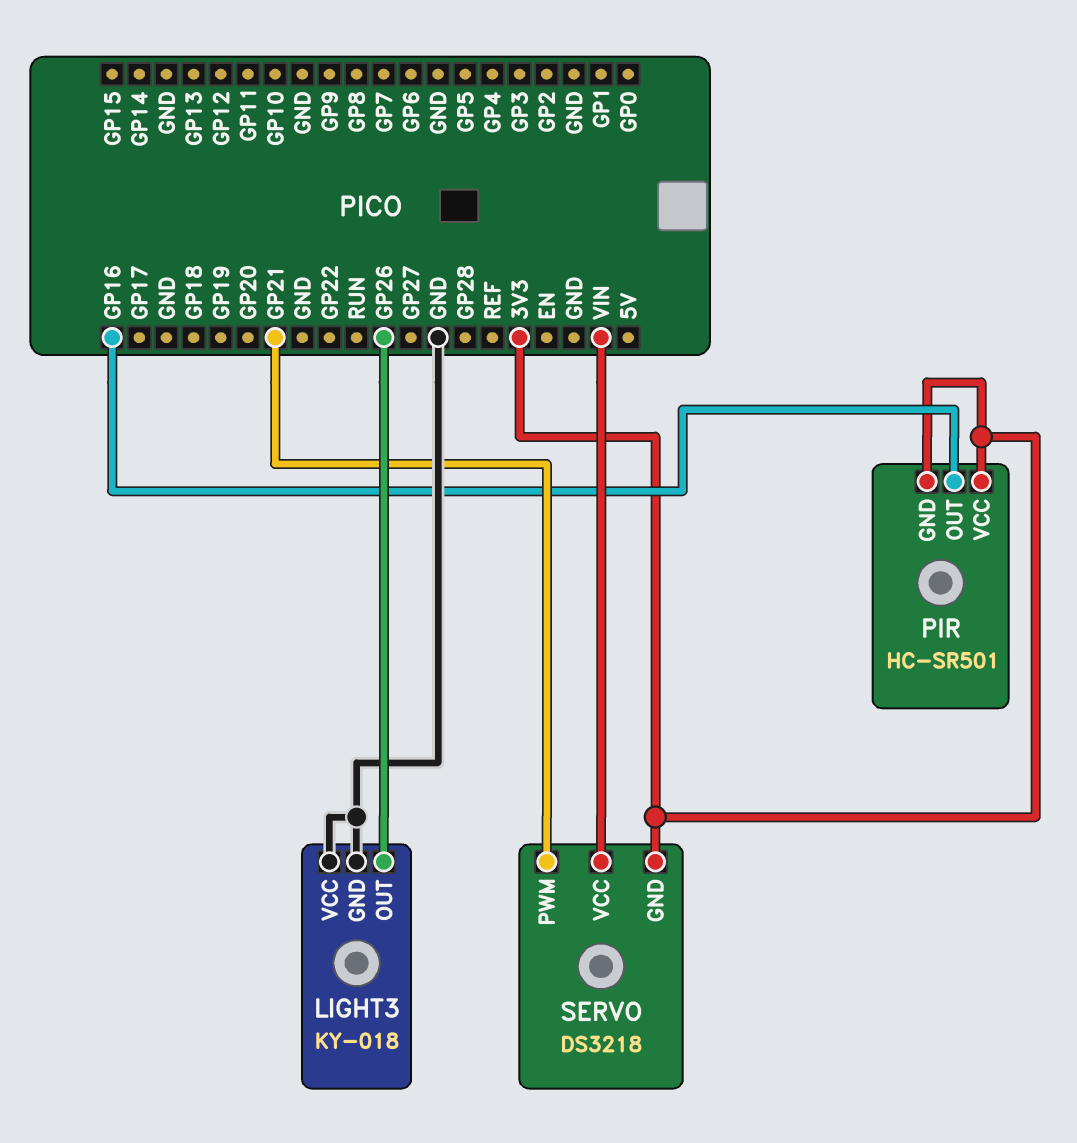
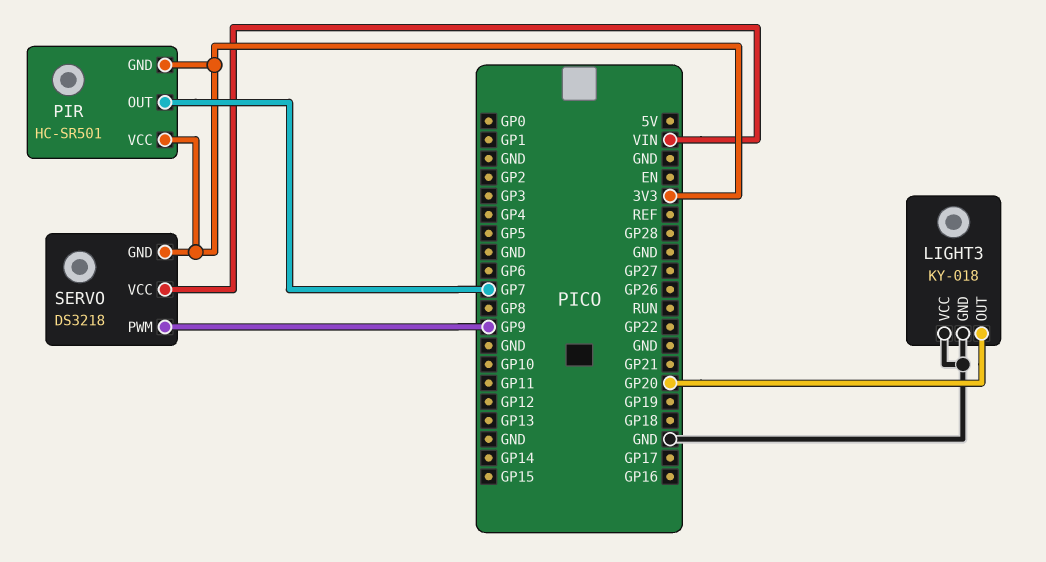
LIGHT3 pin OUT: GP26 -> GP20
PIR pin OUT: GP16 -> GP7
SERVO pin PWM: GP21 -> GP9

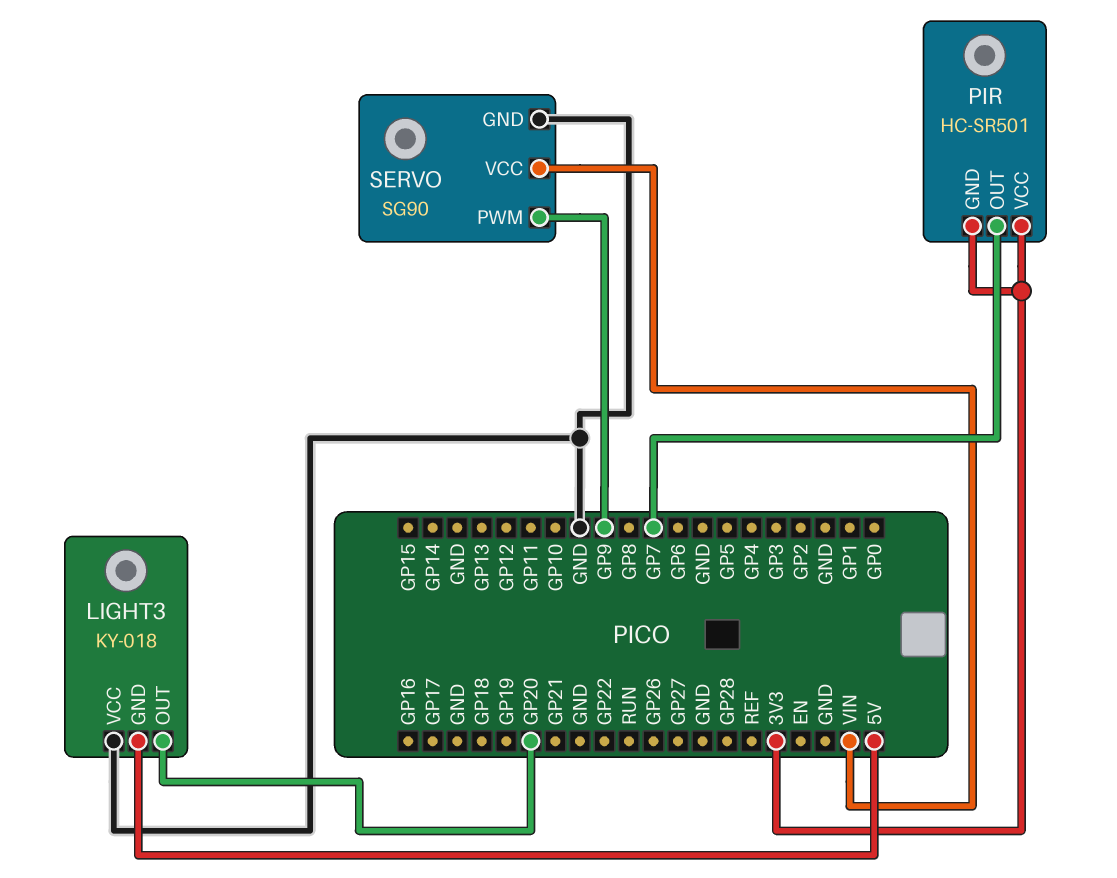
LIGHT3 pin GND: GND -> 5V
SERVO: DS3218 -> SG90
SERVO pin GND: 3V3 -> GND

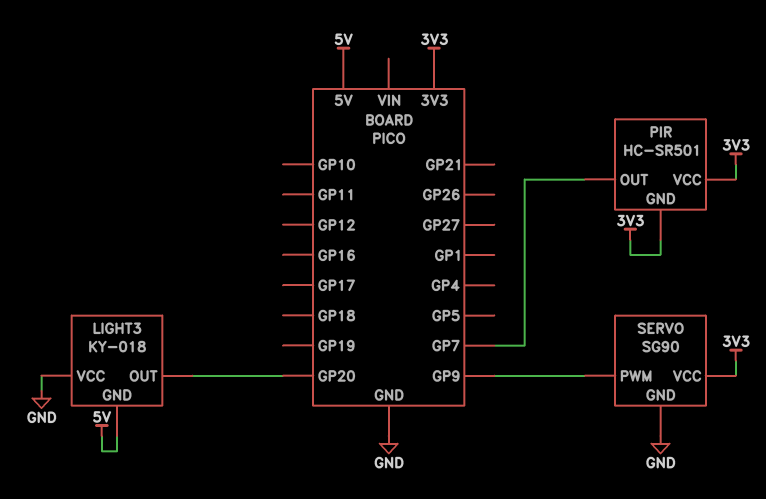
SERVO pin VCC: VIN -> 3V3

